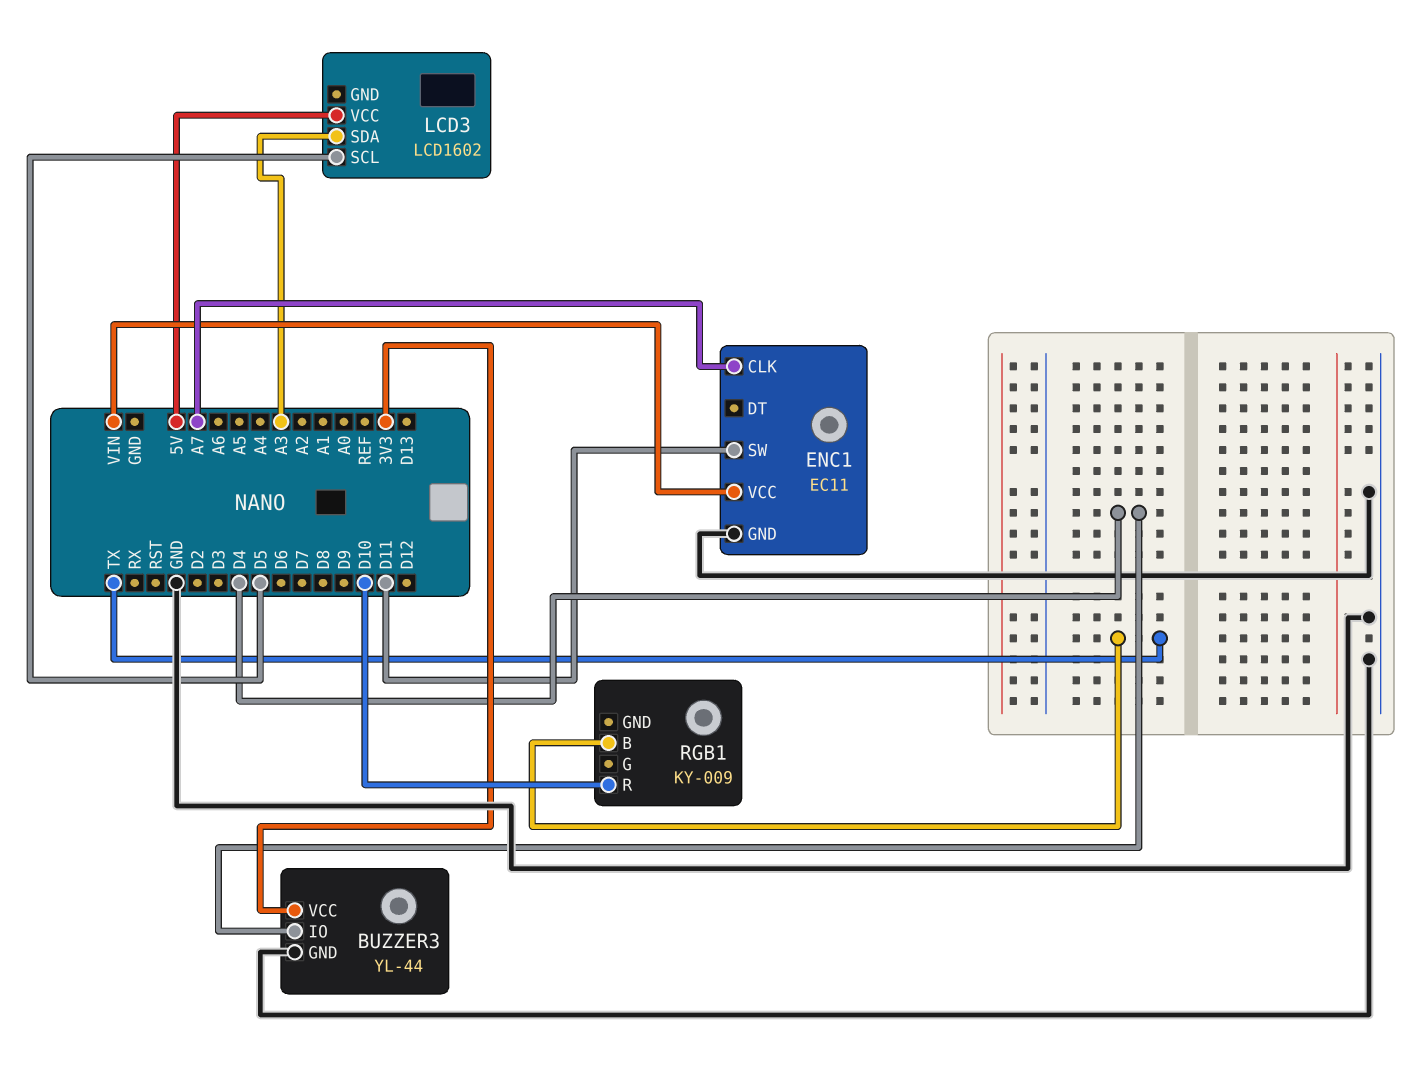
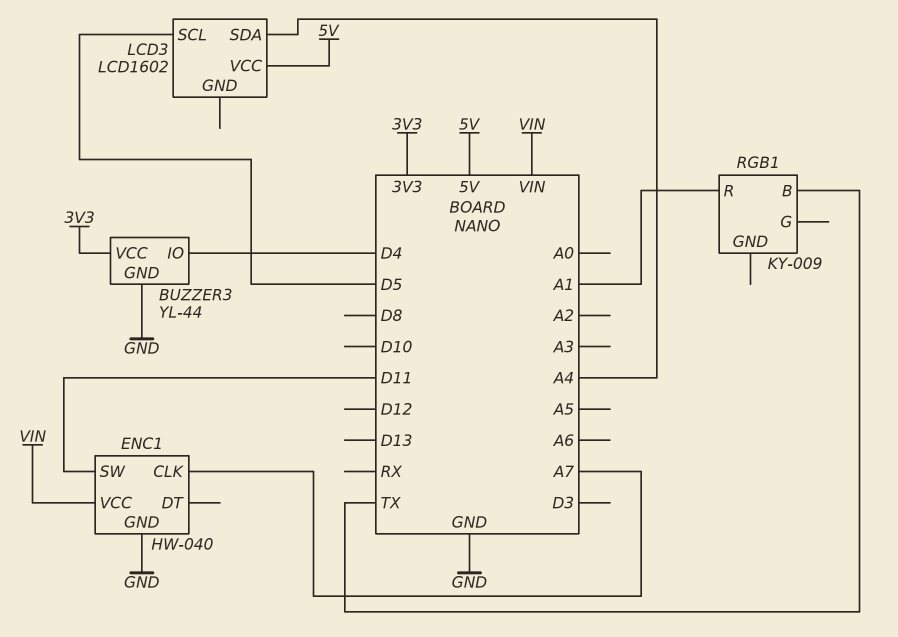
ENC1: EC11 -> HW-040
LCD3 pin SDA: A3 -> A4
RGB1 pin R: D10 -> A1

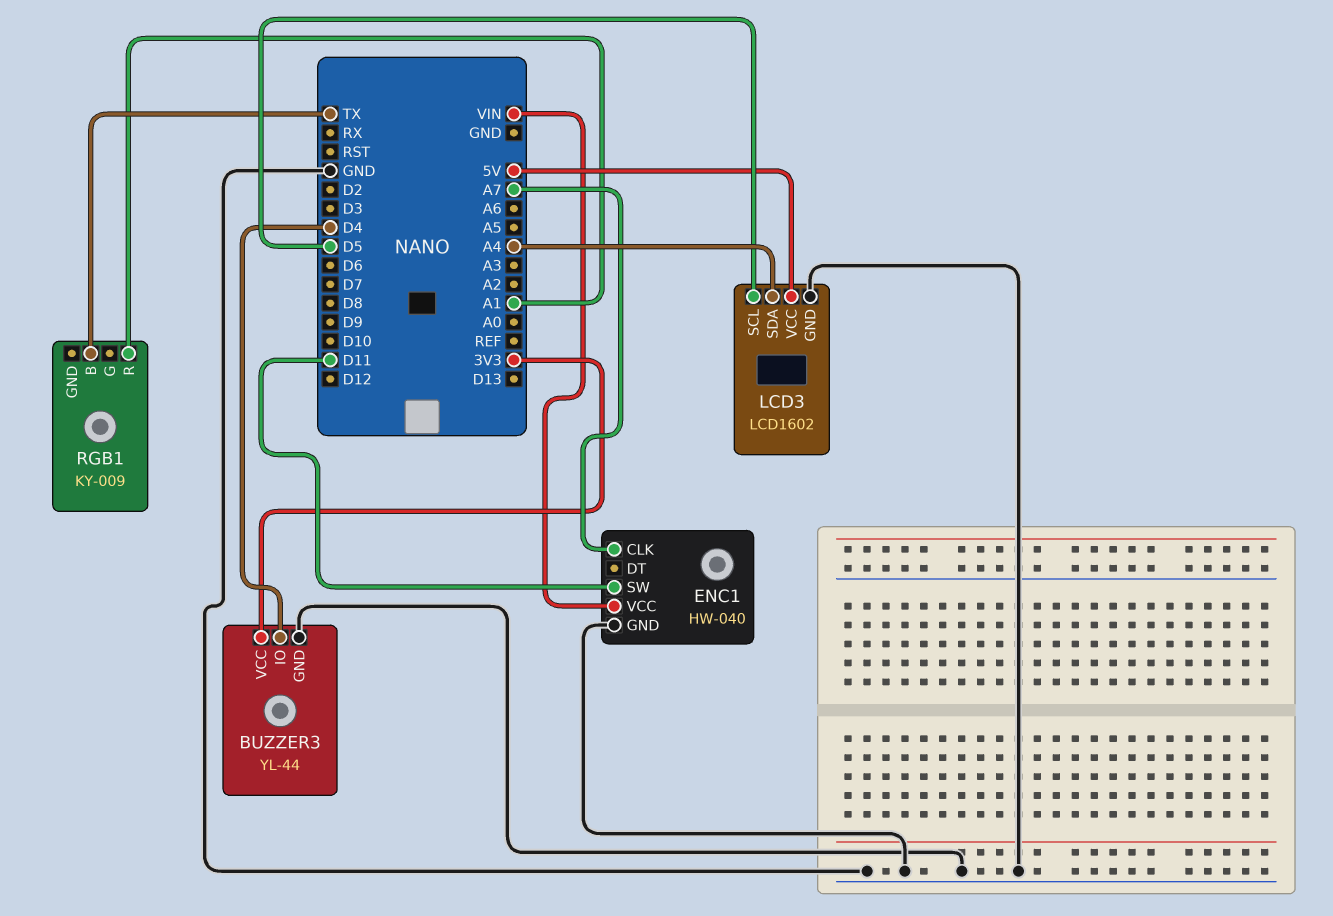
LCD3 pin GND: none -> GND

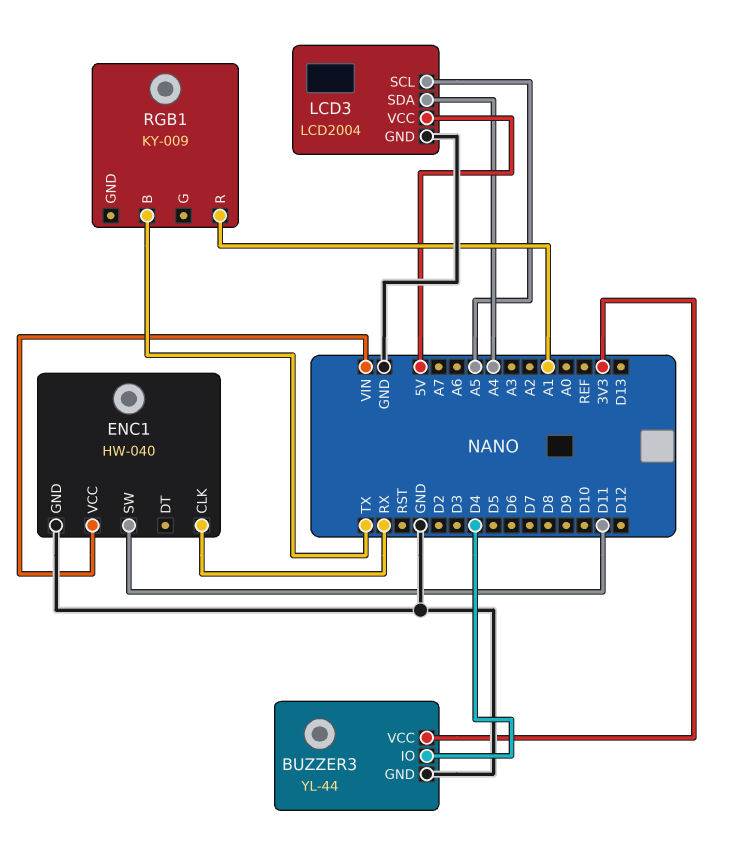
ENC1 pin CLK: A7 -> RX
LCD3: LCD1602 -> LCD2004
LCD3 pin SCL: D5 -> A5

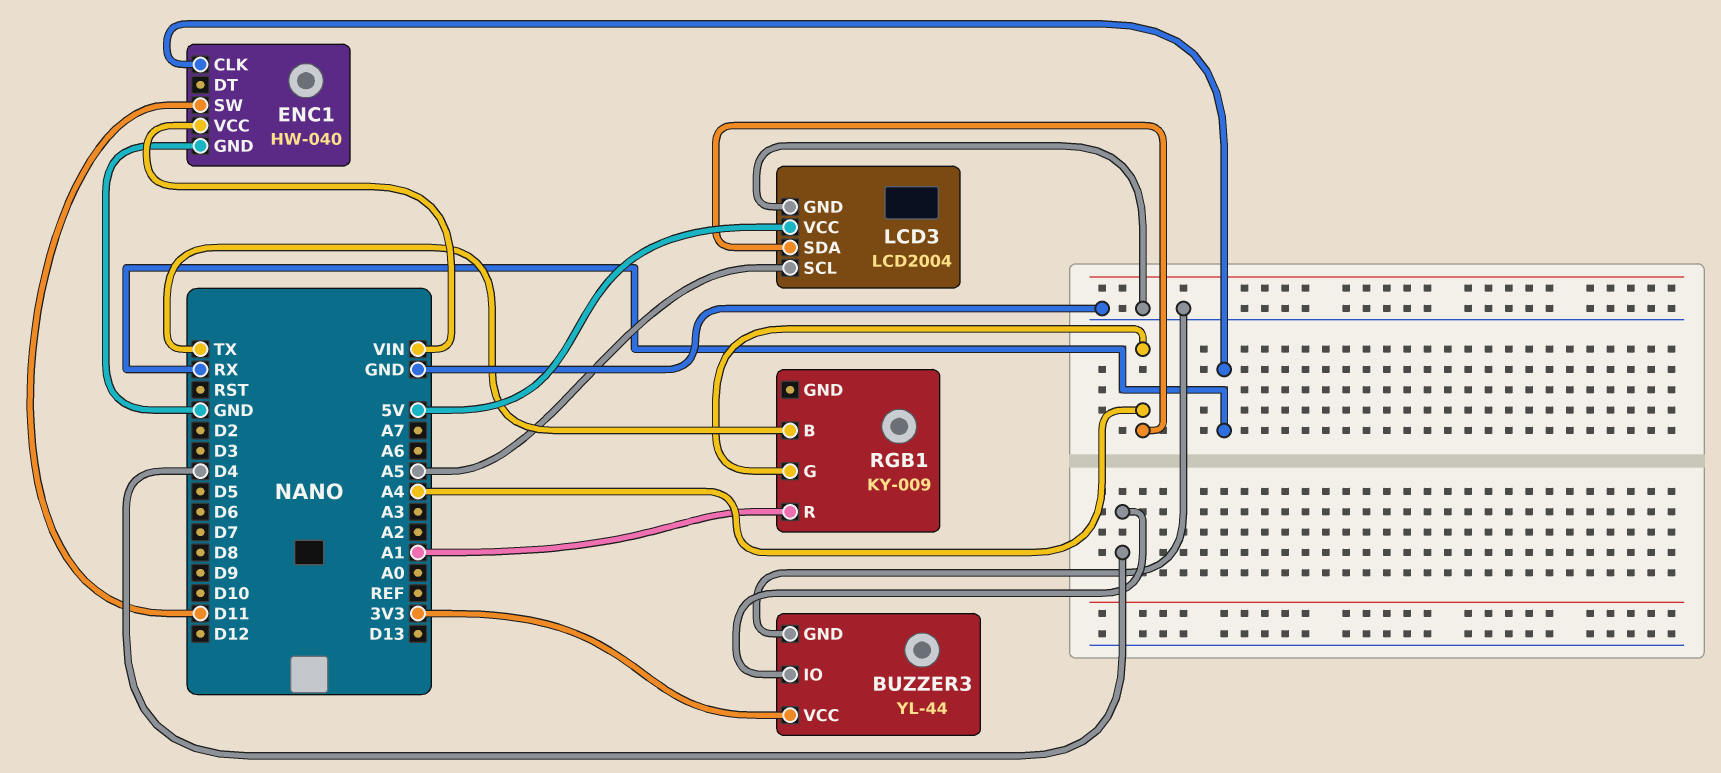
RGB1 pin G: none -> A4

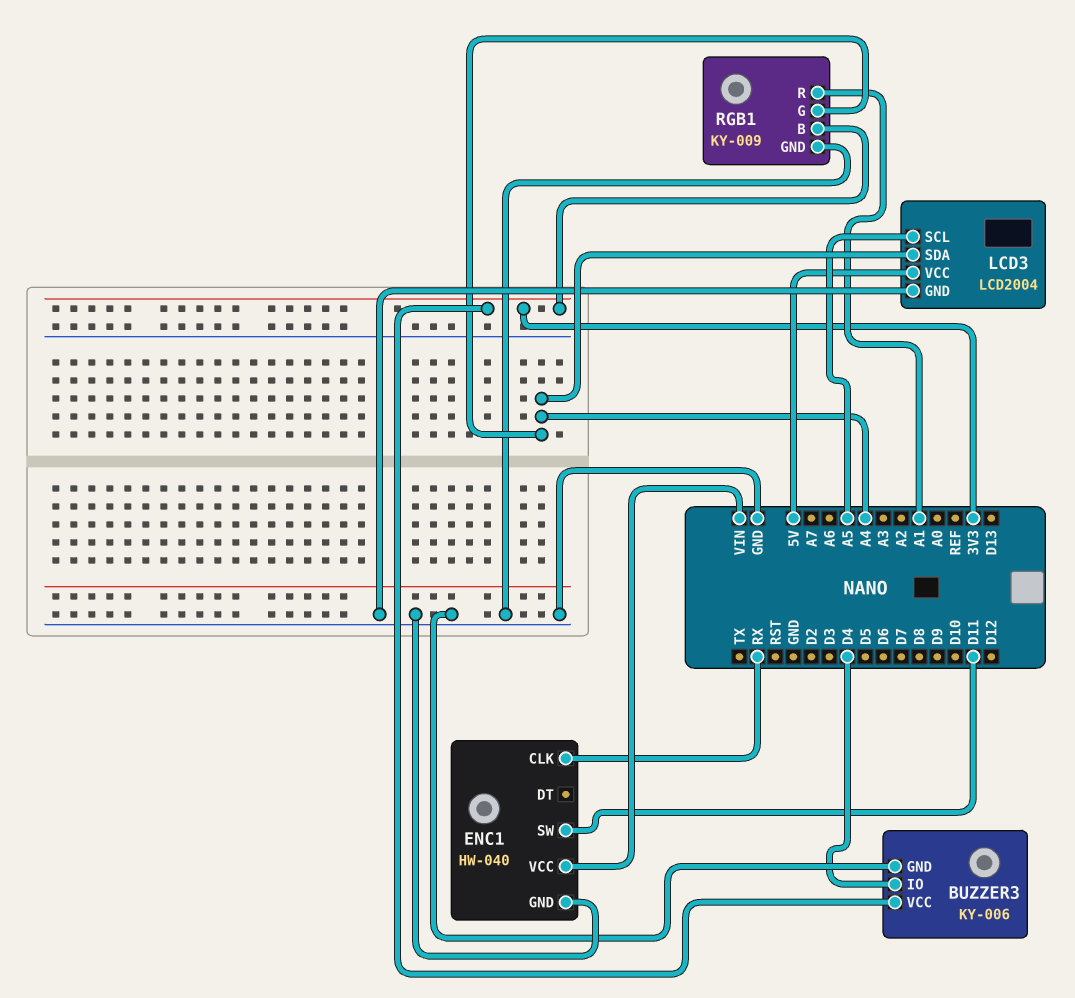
BUZZER3: YL-44 -> KY-006
RGB1 pin B: TX -> 3V3
RGB1 pin GND: none -> GND

